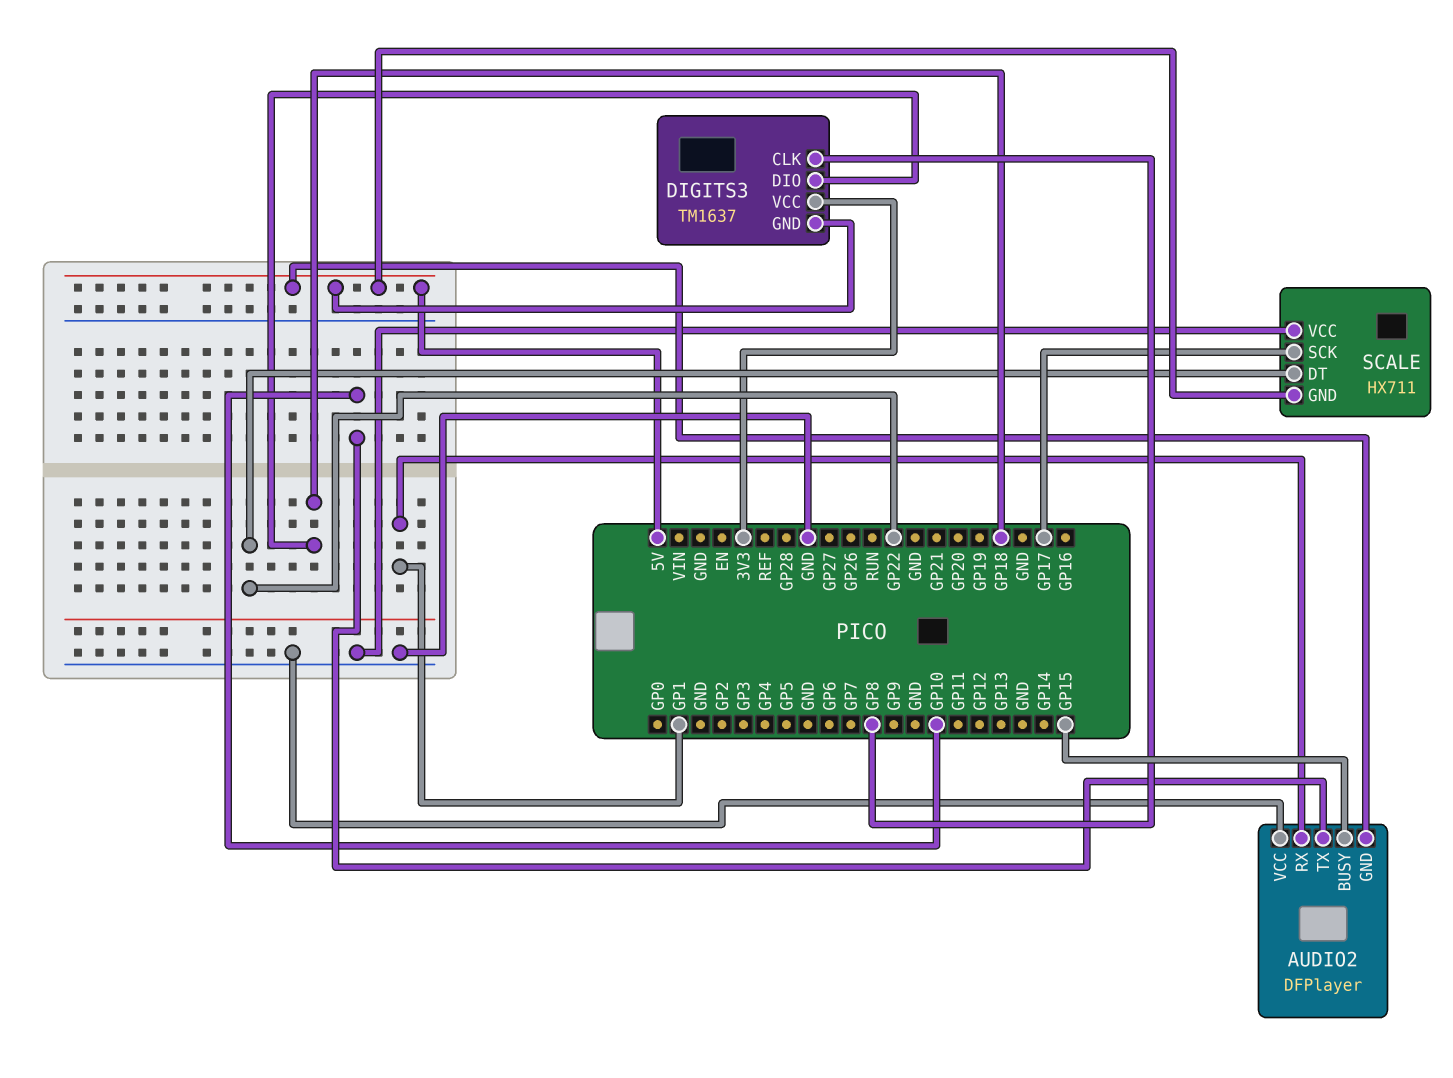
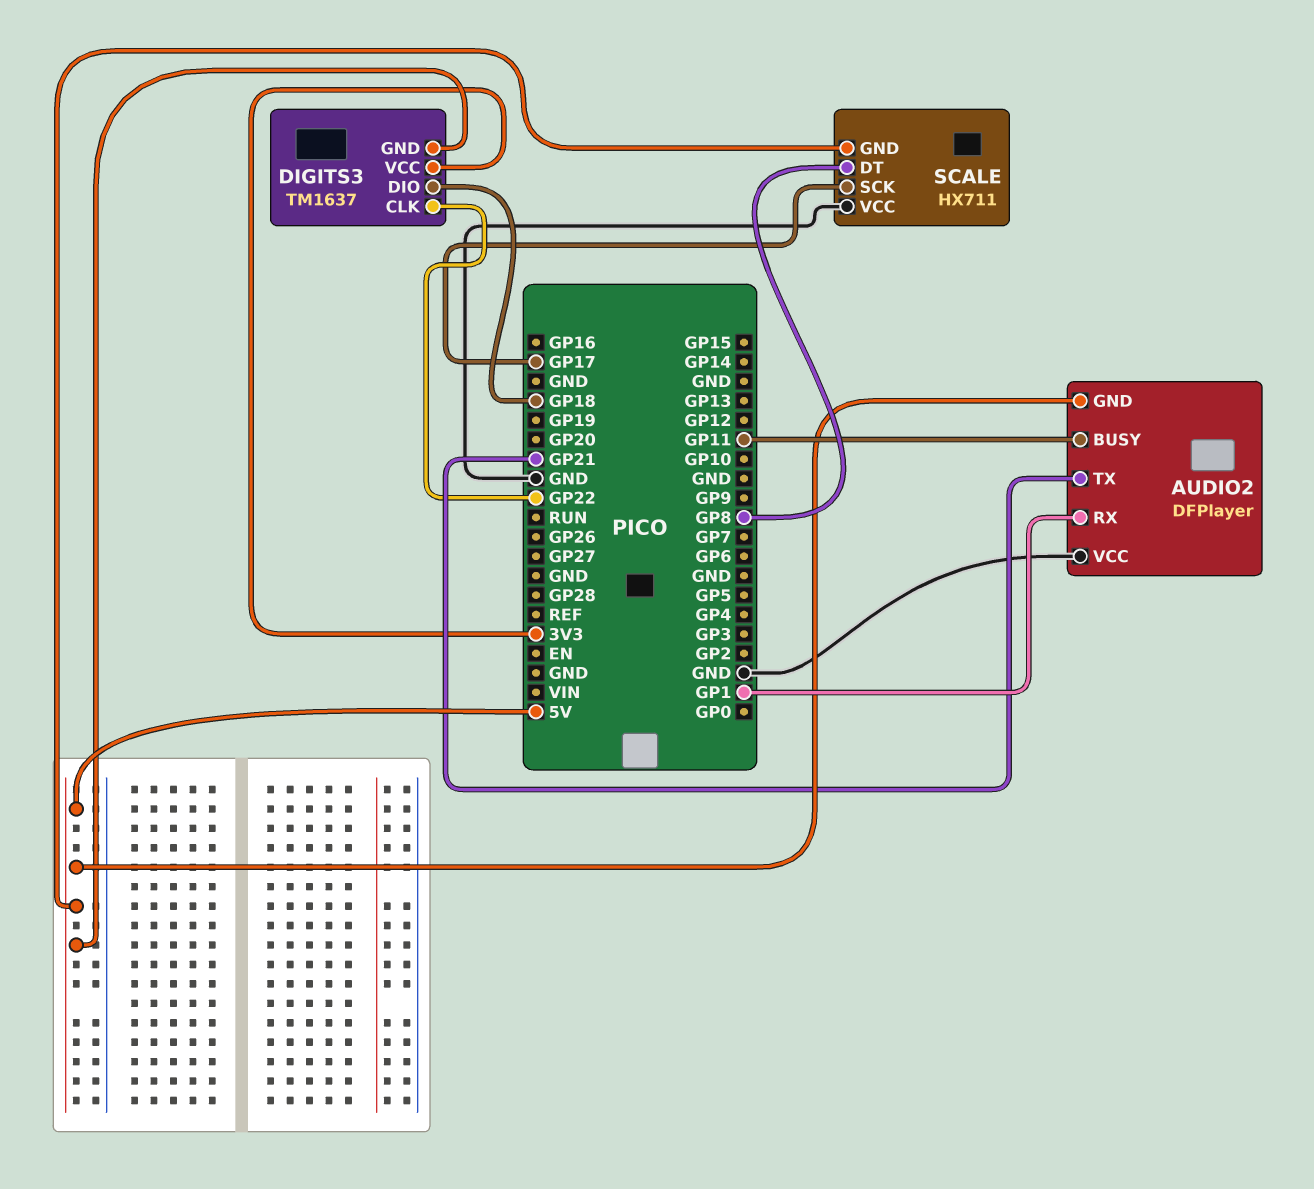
AUDIO2 pin BUSY: GP15 -> GP11
AUDIO2 pin TX: GP10 -> GP21
DIGITS3 pin CLK: GP8 -> GP22
SCALE pin DT: GP22 -> GP8

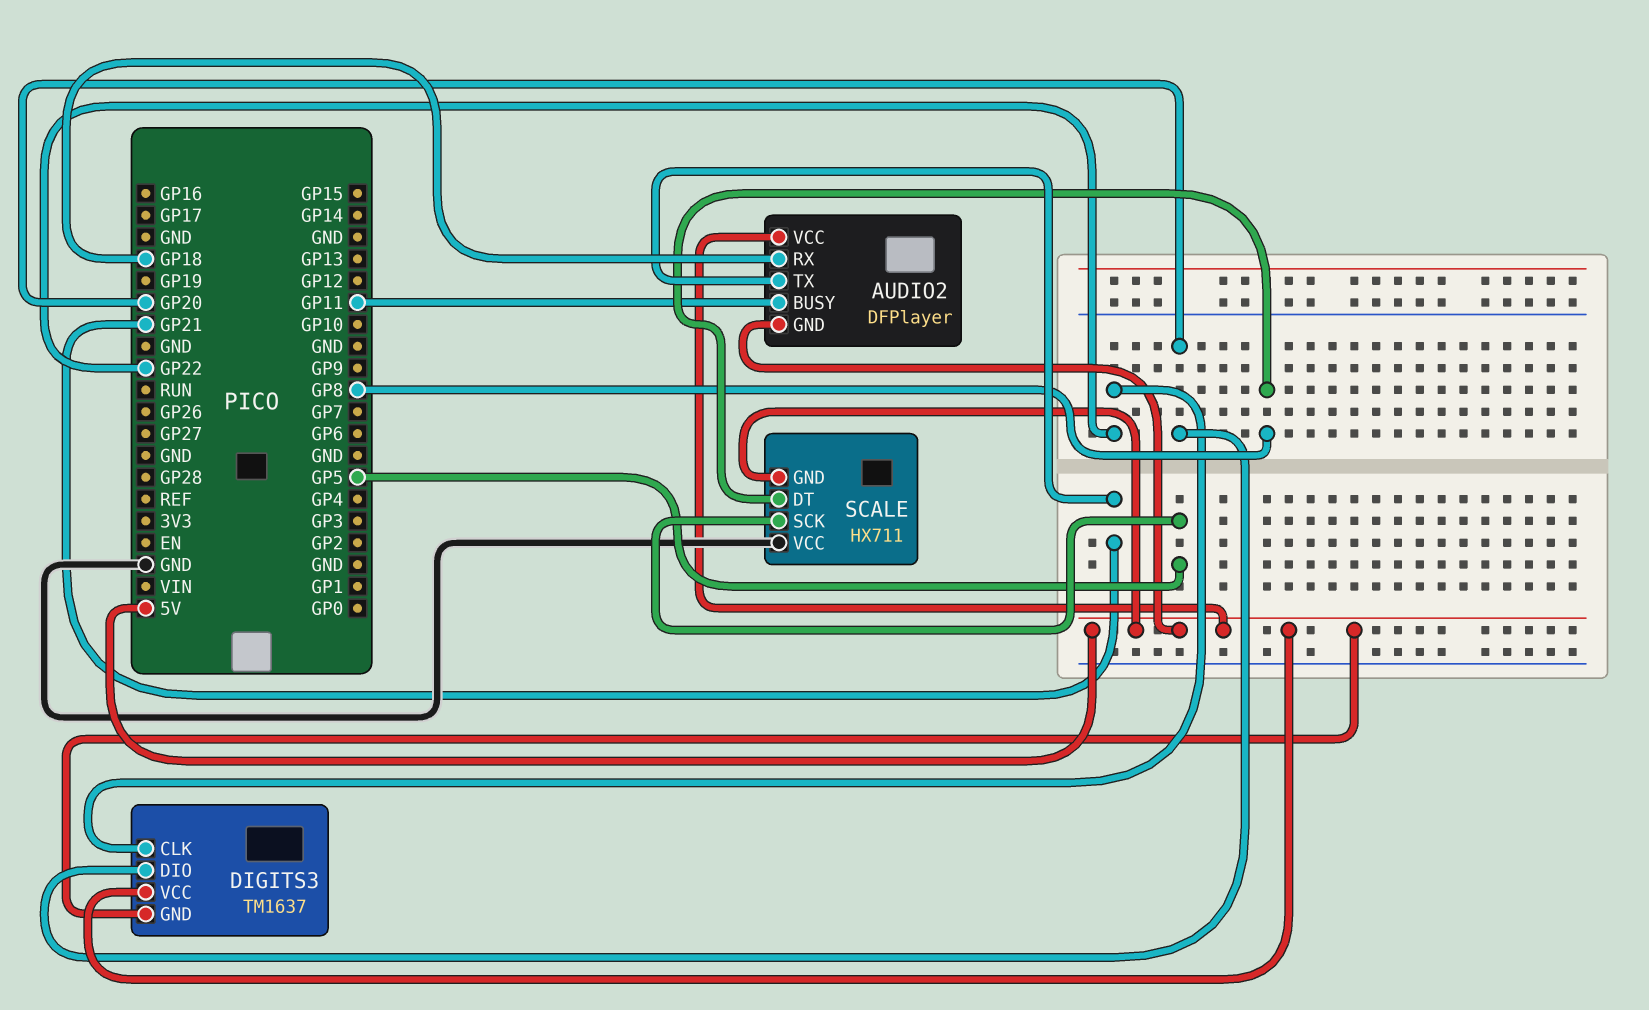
AUDIO2 pin RX: GP1 -> GP18
AUDIO2 pin VCC: GND -> 5V
DIGITS3 pin DIO: GP18 -> GP20
DIGITS3 pin VCC: 3V3 -> 5V
SCALE pin SCK: GP17 -> GP5

